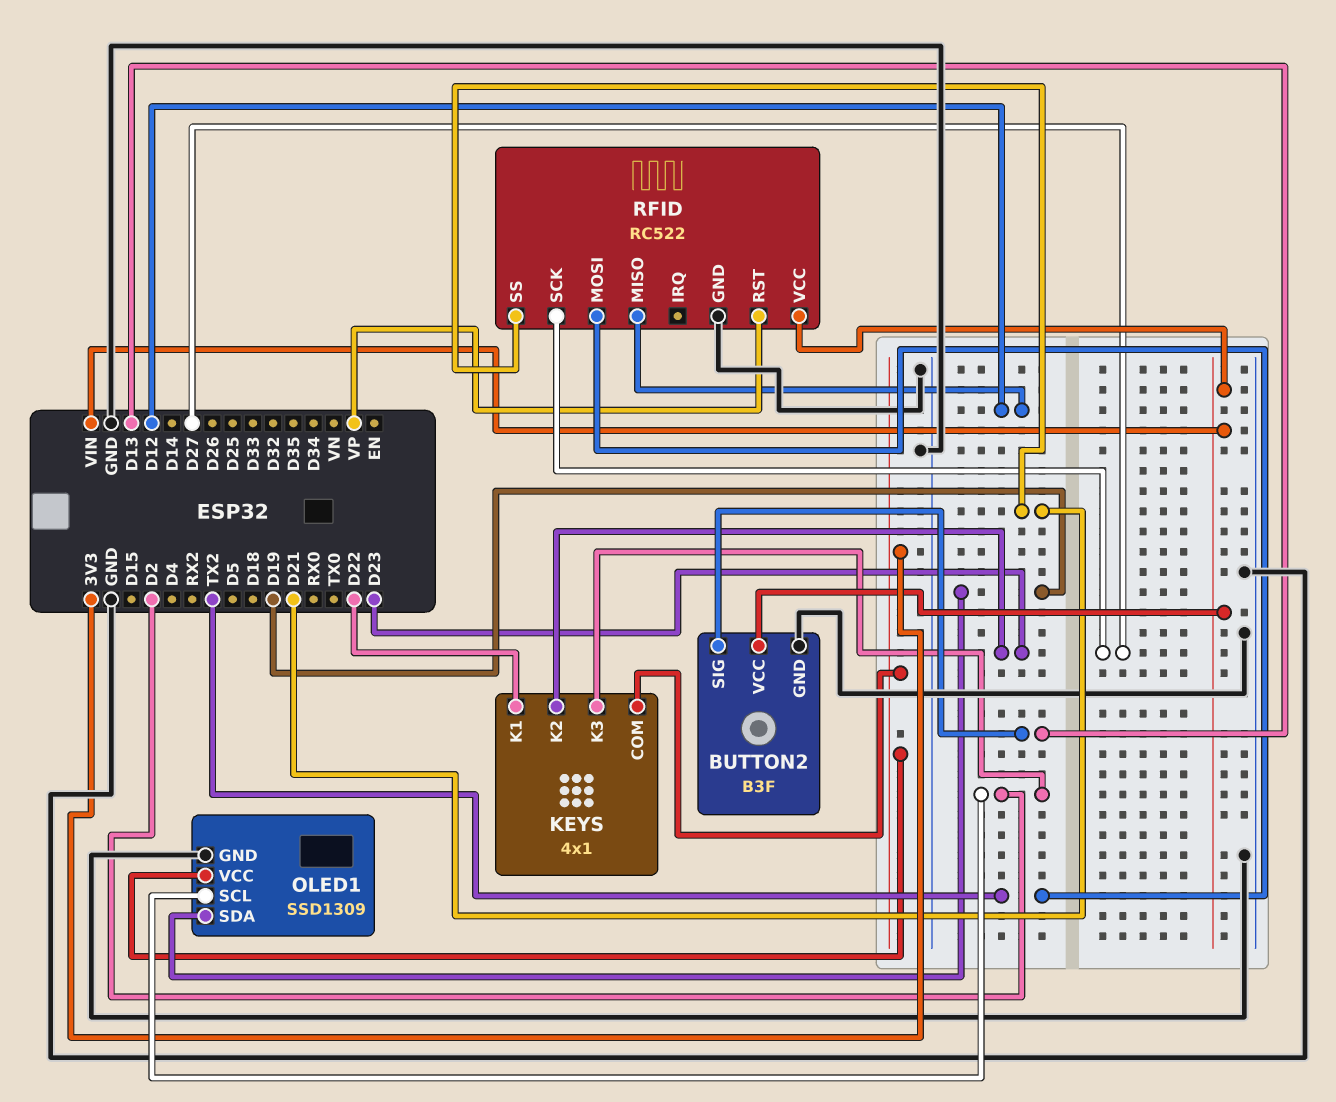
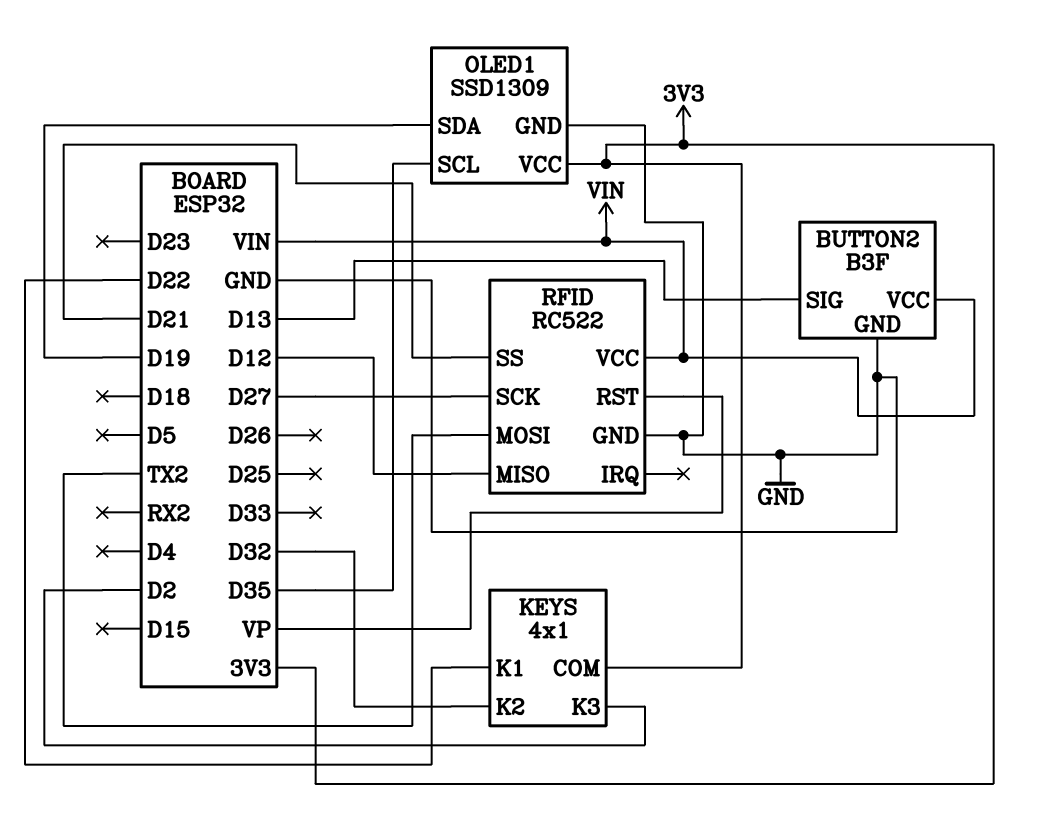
KEYS pin K2: D23 -> D32
OLED1 pin SCL: D2 -> D35

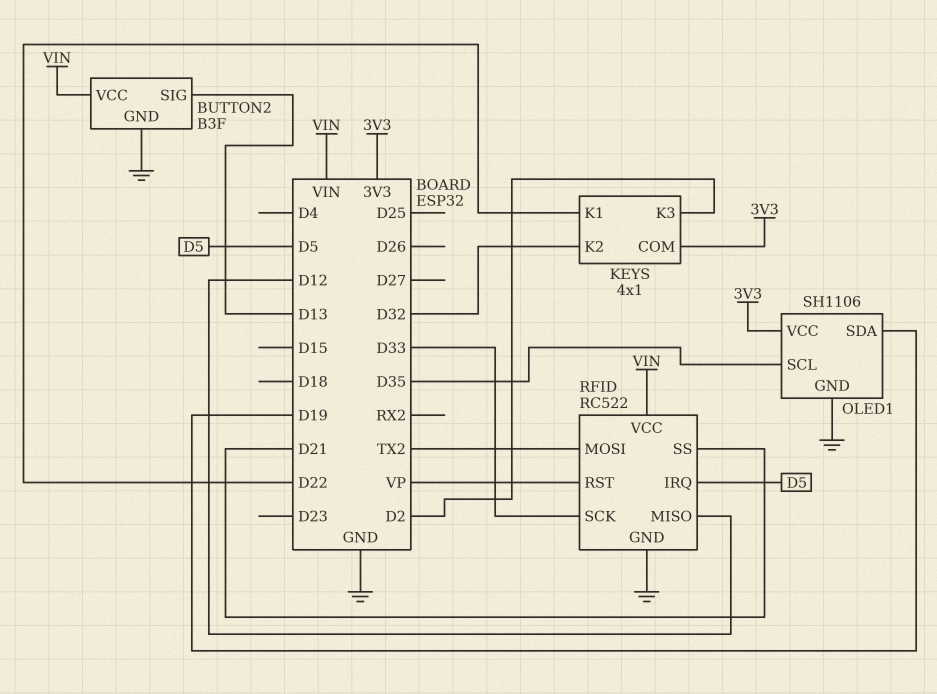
OLED1: SSD1309 -> SH1106
RFID pin IRQ: none -> D5
RFID pin SCK: D27 -> D33

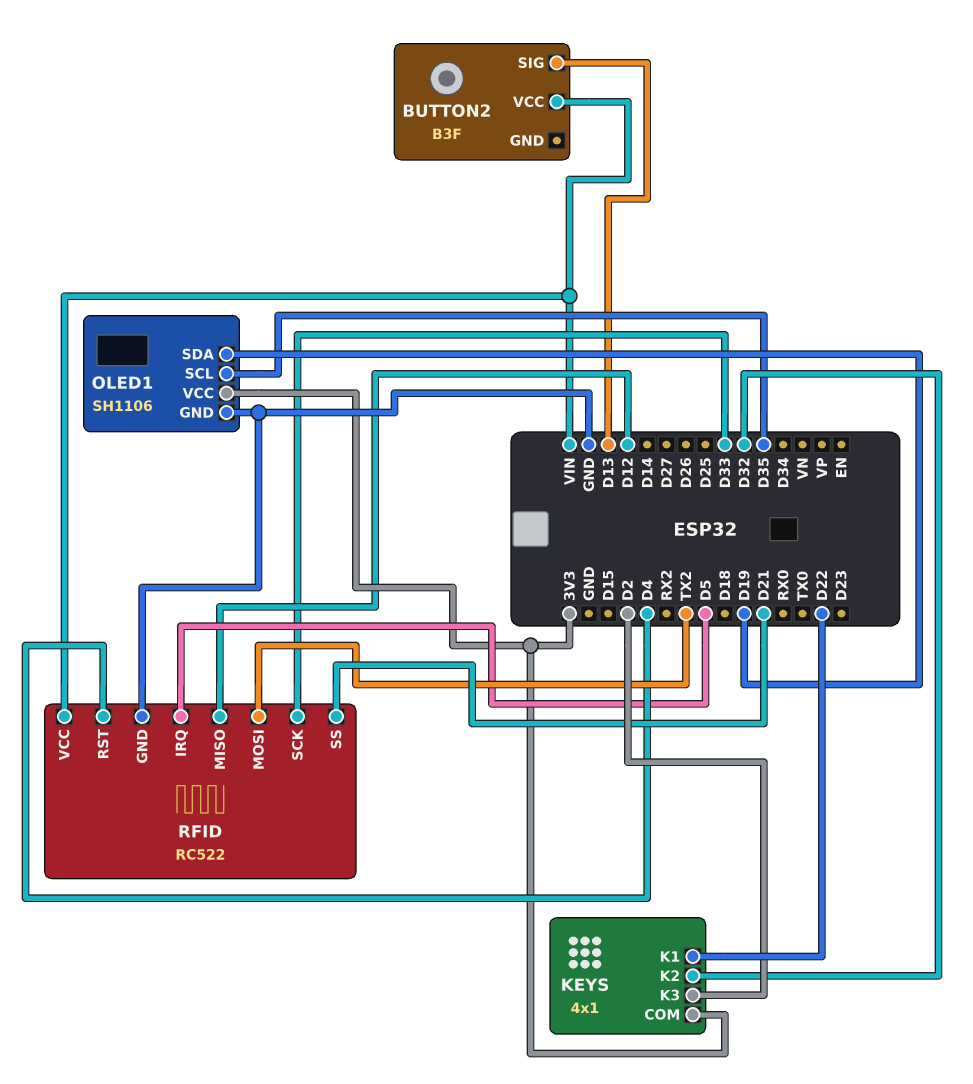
BUTTON2 pin GND: GND -> none
RFID pin RST: VP -> D4

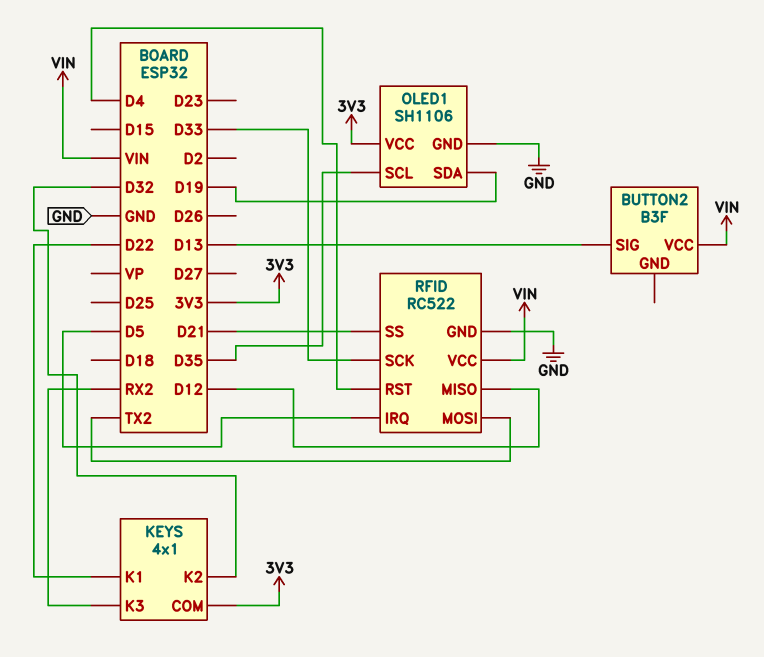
KEYS pin K3: D2 -> RX2

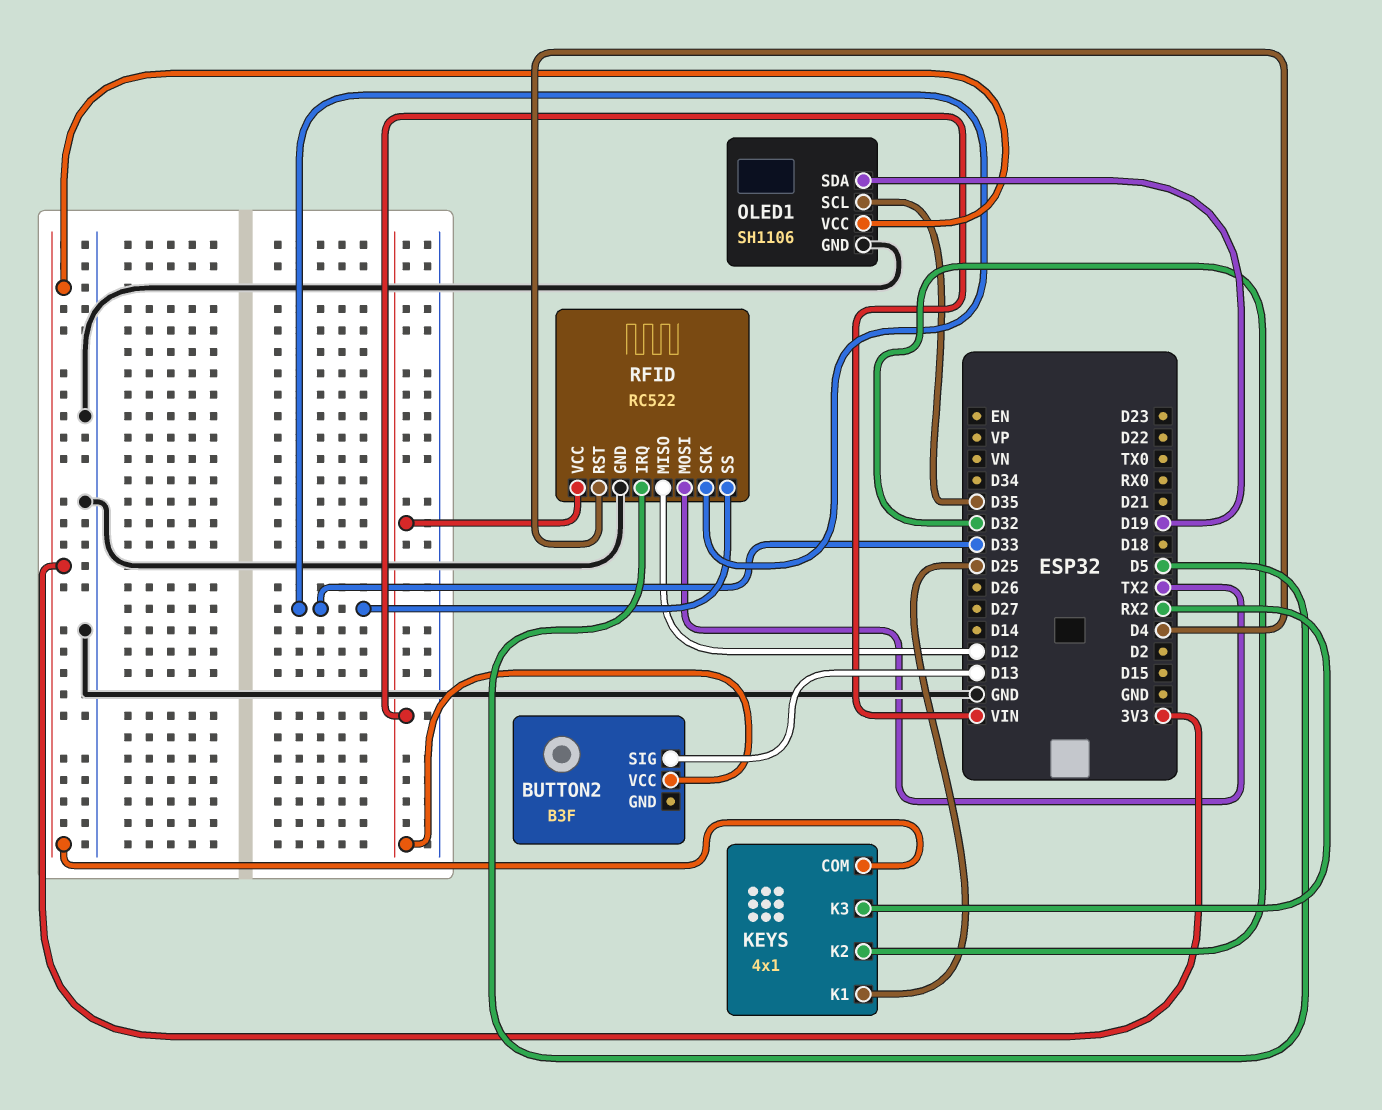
KEYS pin K1: D22 -> D25
RFID pin SS: D21 -> D33

